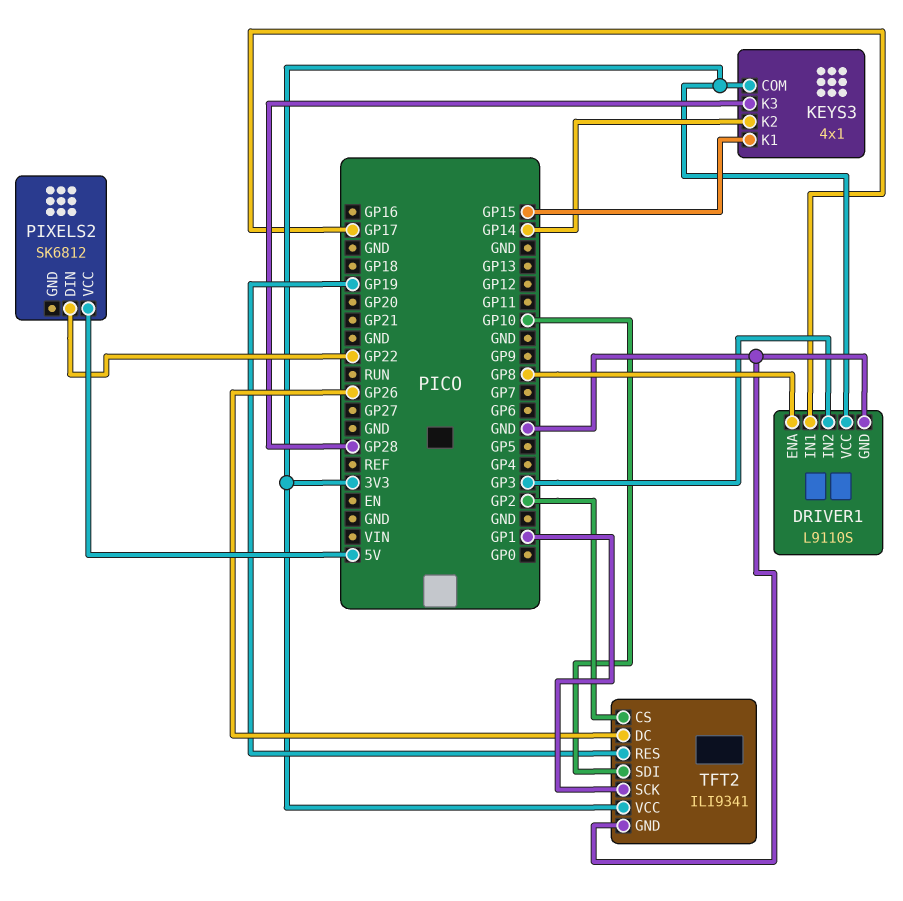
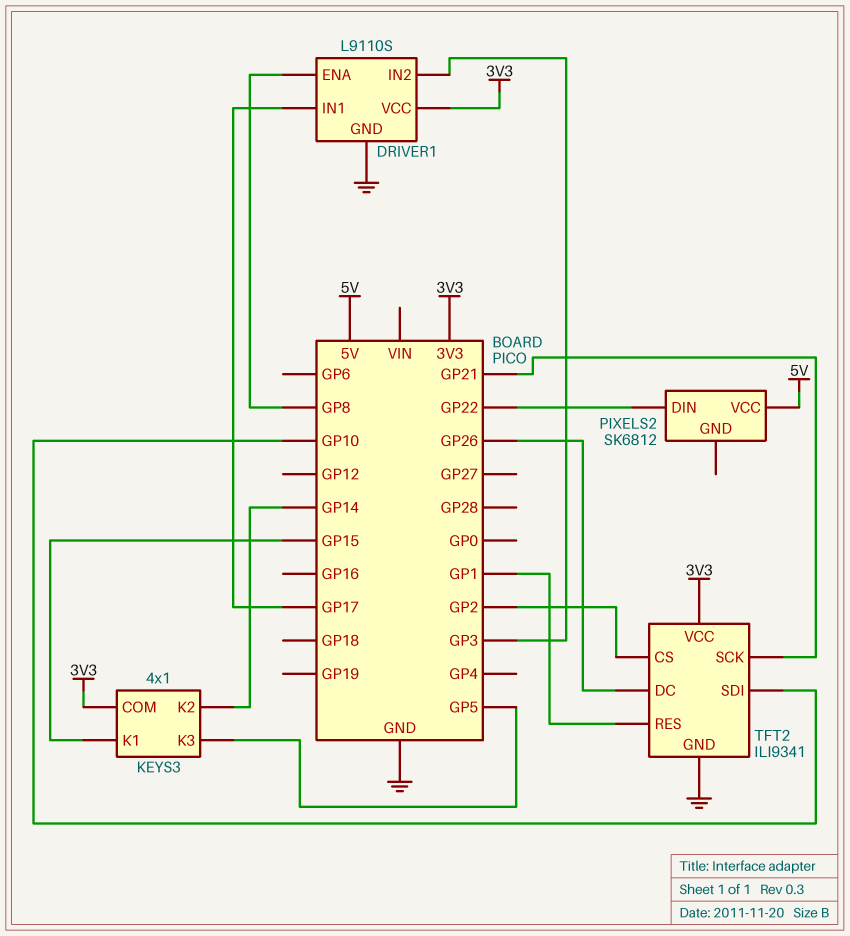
KEYS3 pin K3: GP28 -> GP5
TFT2 pin RES: GP19 -> GP1
TFT2 pin SCK: GP1 -> GP21

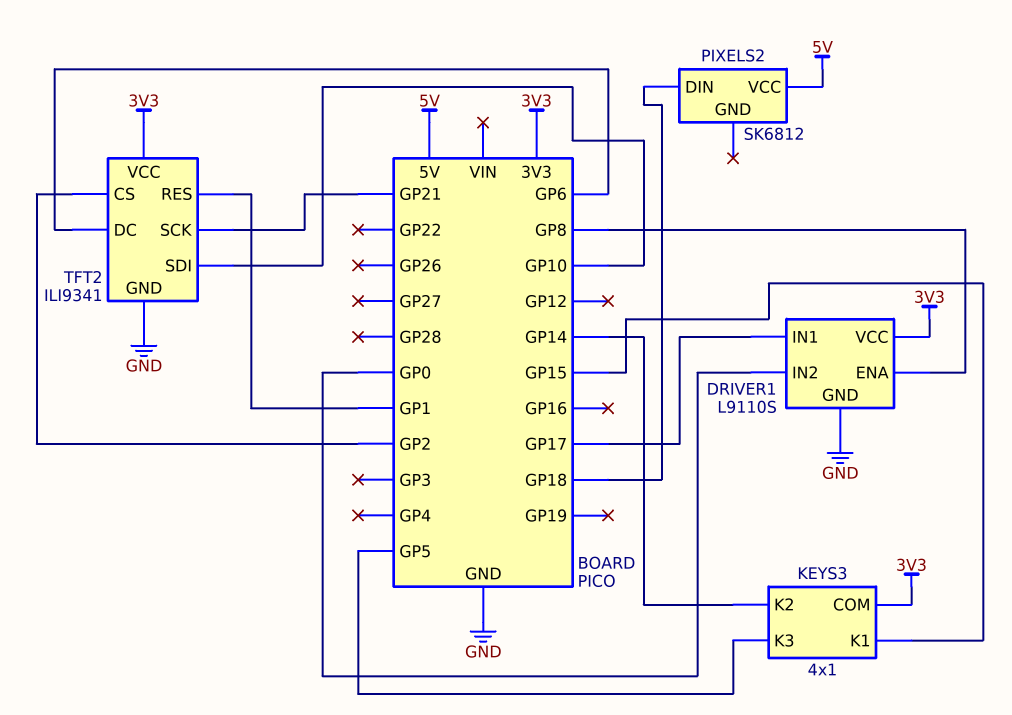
DRIVER1 pin IN2: GP3 -> GP0
PIXELS2 pin DIN: GP22 -> GP18
TFT2 pin DC: GP26 -> GP6

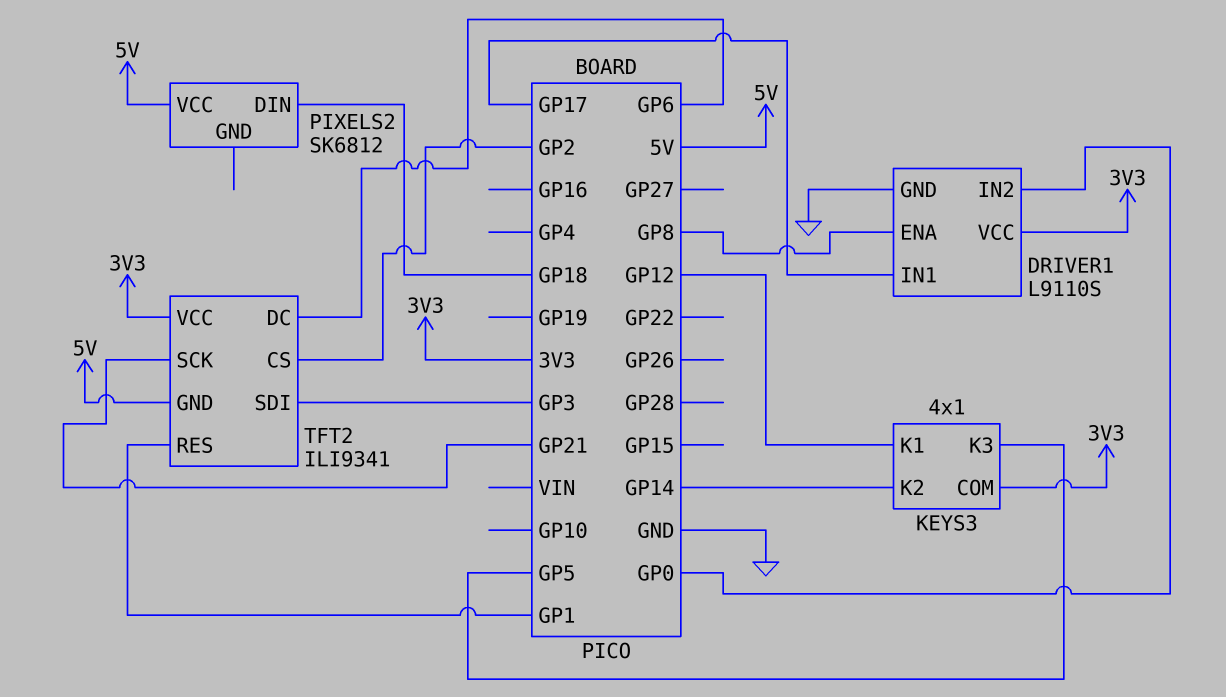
KEYS3 pin K1: GP15 -> GP12
TFT2 pin GND: GND -> 5V
TFT2 pin SDI: GP10 -> GP3

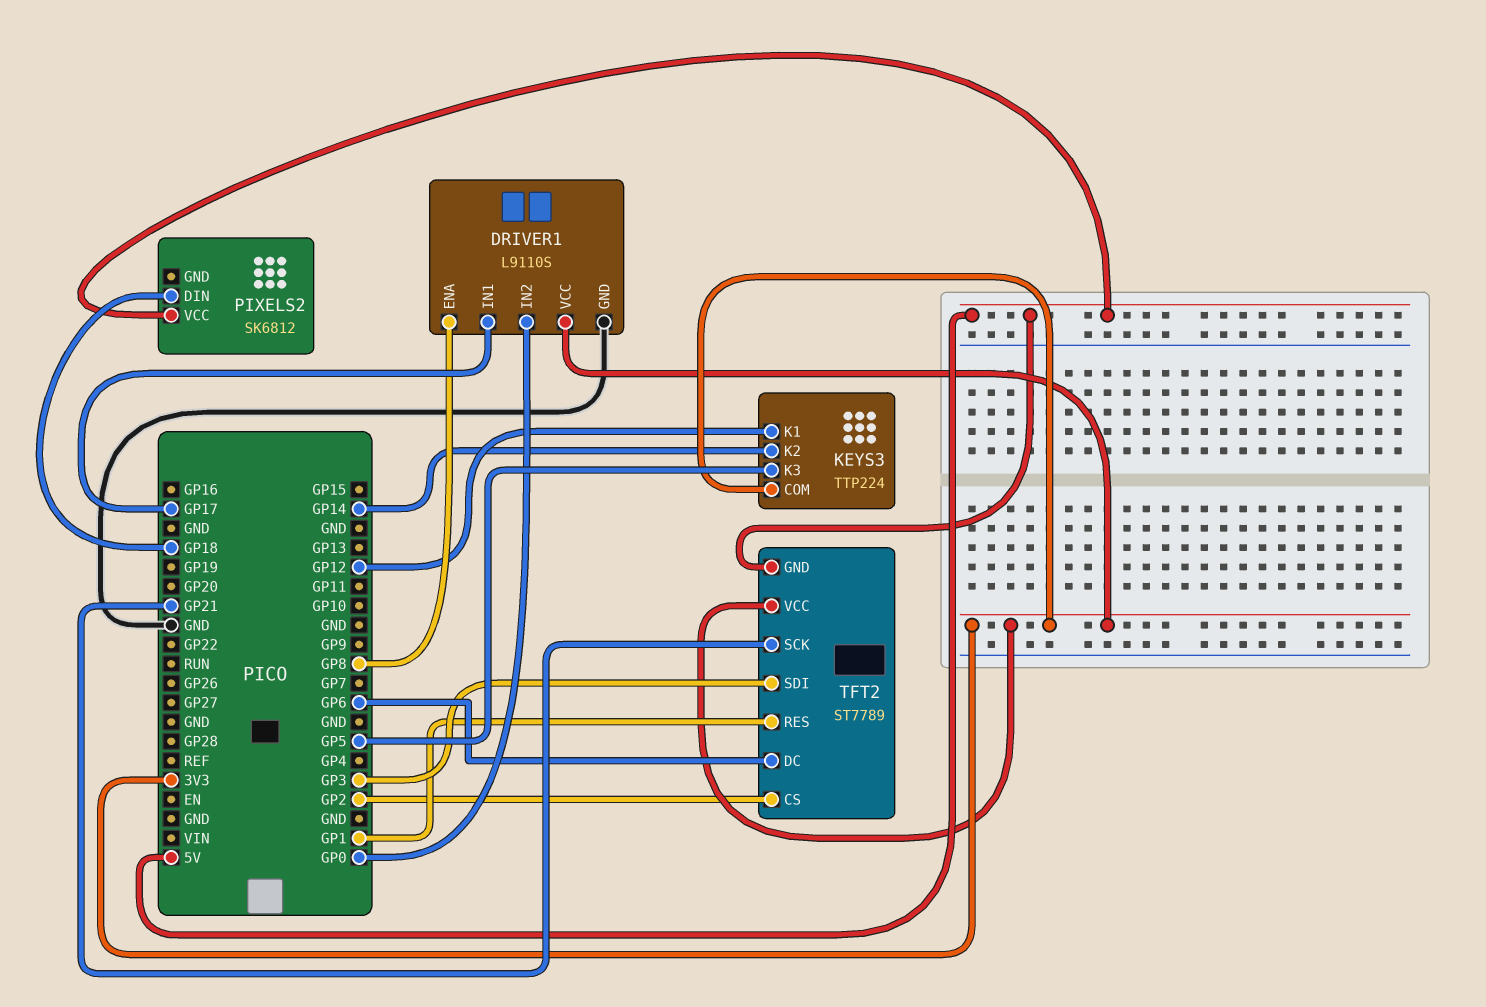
KEYS3: 4x1 -> TTP224
TFT2: ILI9341 -> ST7789

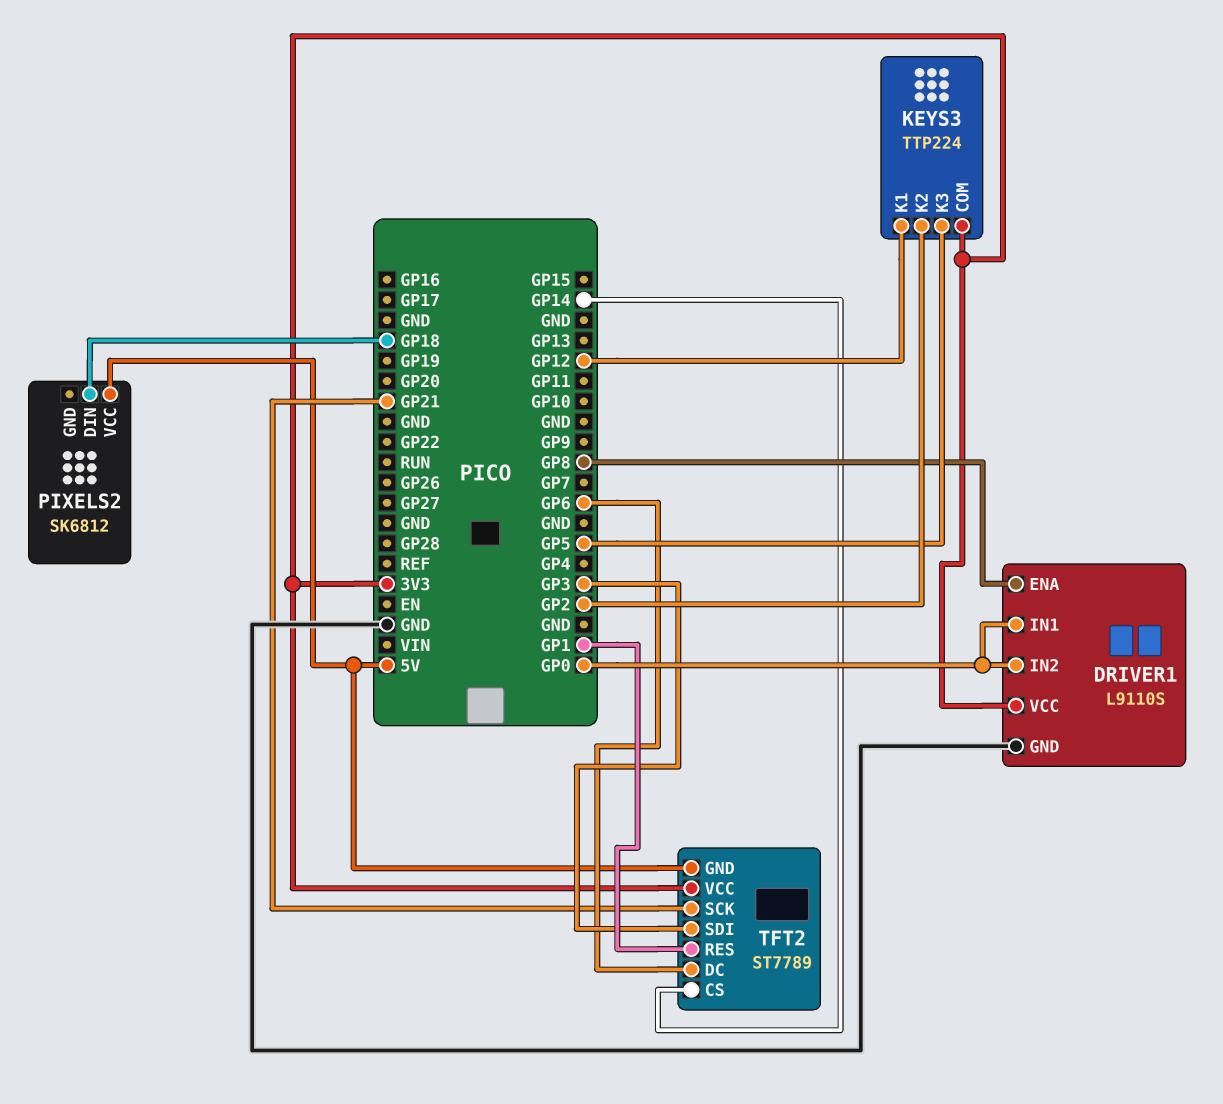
DRIVER1 pin IN1: GP17 -> GP0
KEYS3 pin K2: GP14 -> GP2
TFT2 pin CS: GP2 -> GP14

